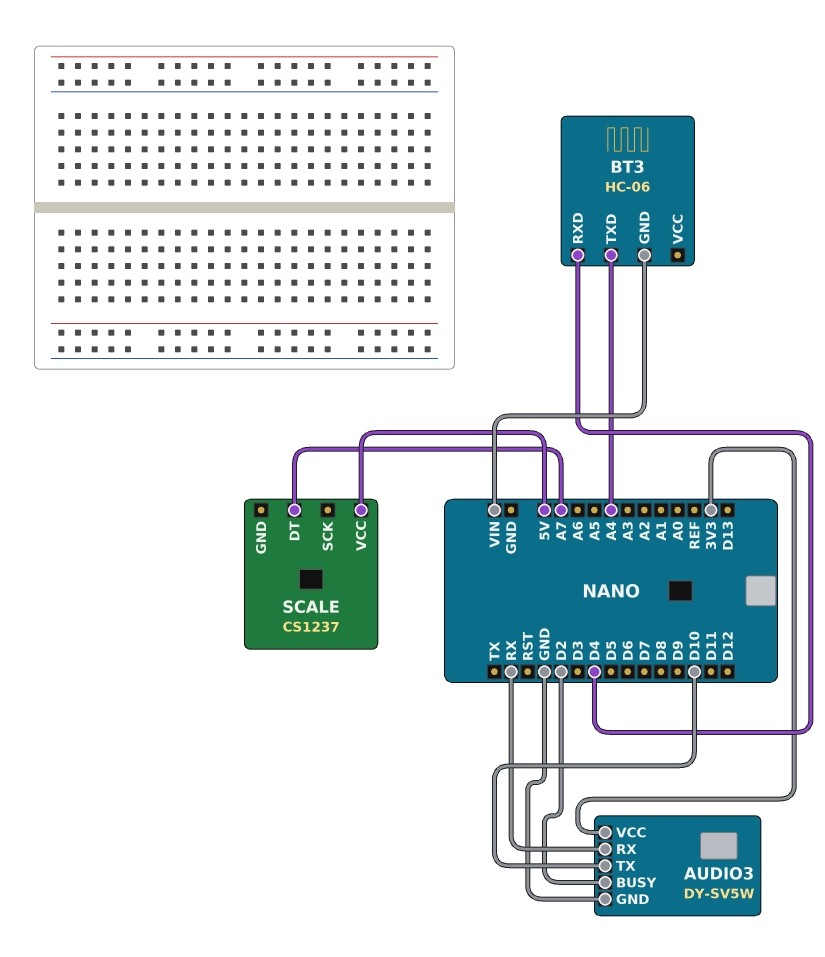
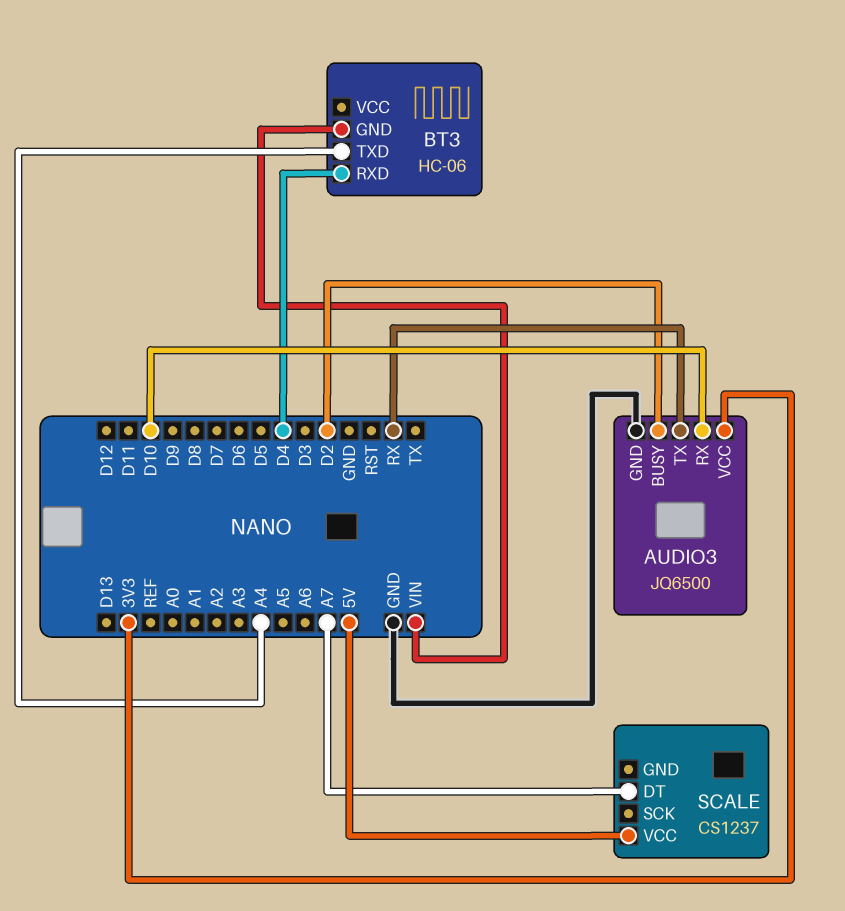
AUDIO3: DY-SV5W -> JQ6500
AUDIO3 pin RX: RX -> D10
AUDIO3 pin TX: D10 -> RX

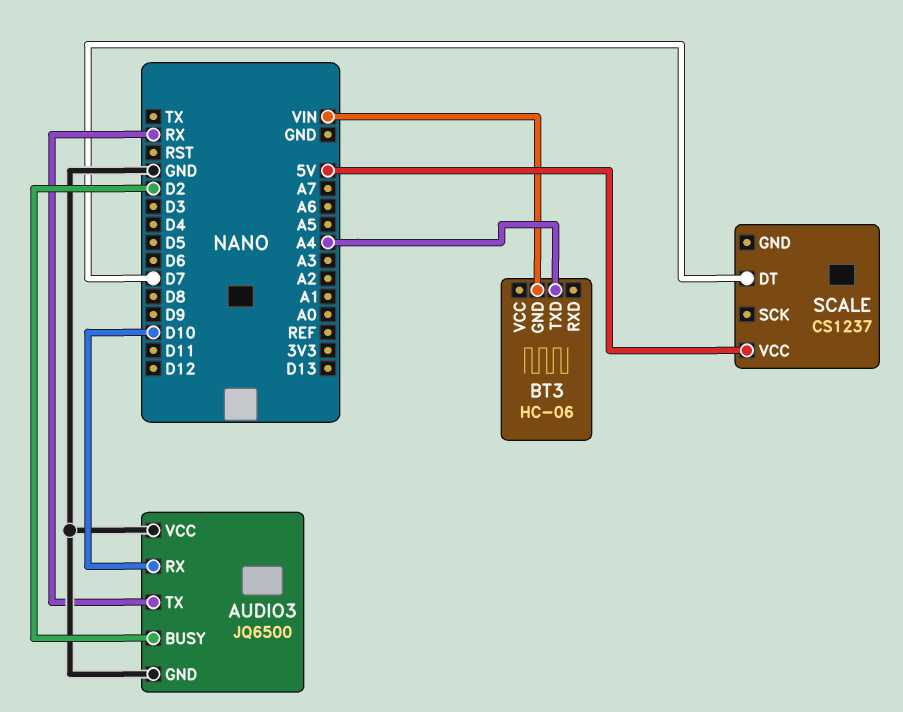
AUDIO3 pin VCC: 3V3 -> GND
BT3 pin RXD: D4 -> none
SCALE pin DT: A7 -> D7

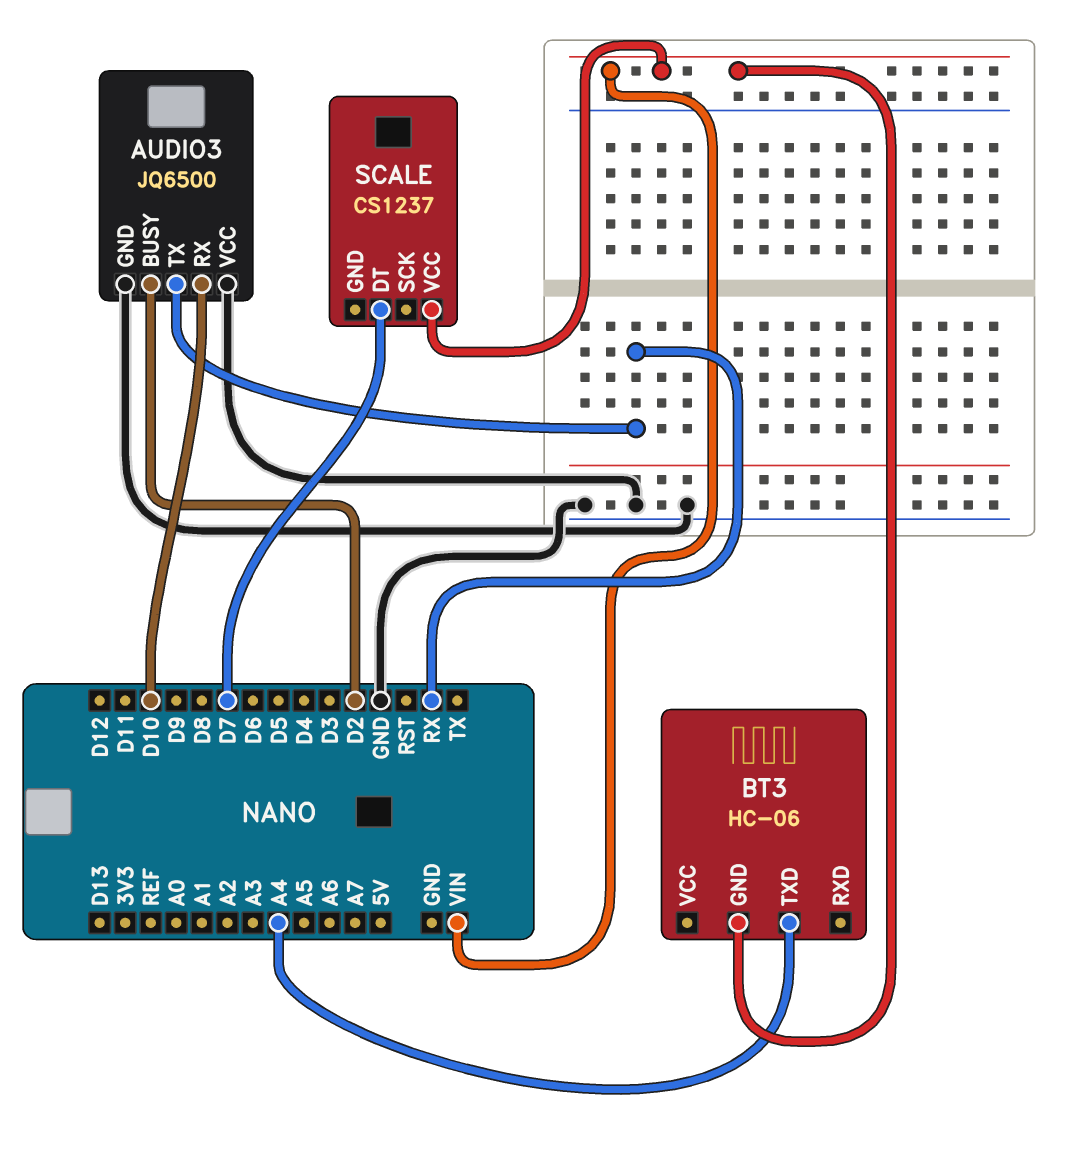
SCALE pin VCC: 5V -> VIN

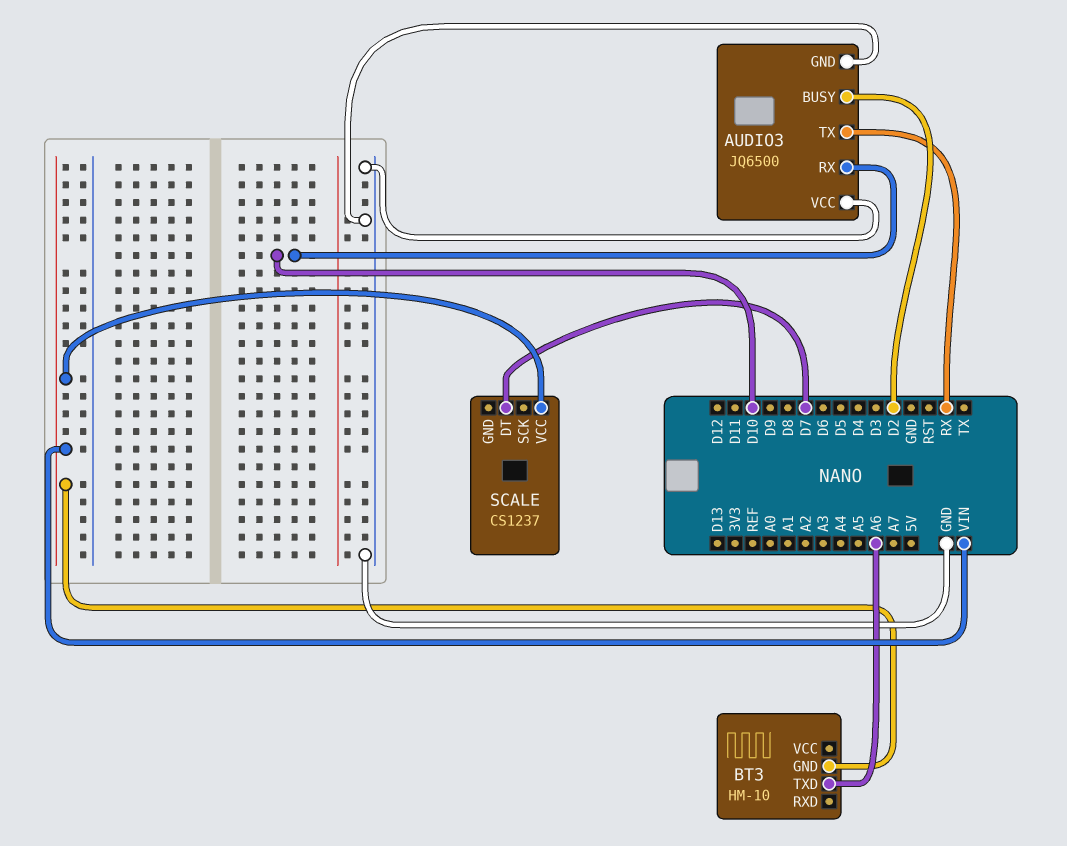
BT3: HC-06 -> HM-10
BT3 pin TXD: A4 -> A6

